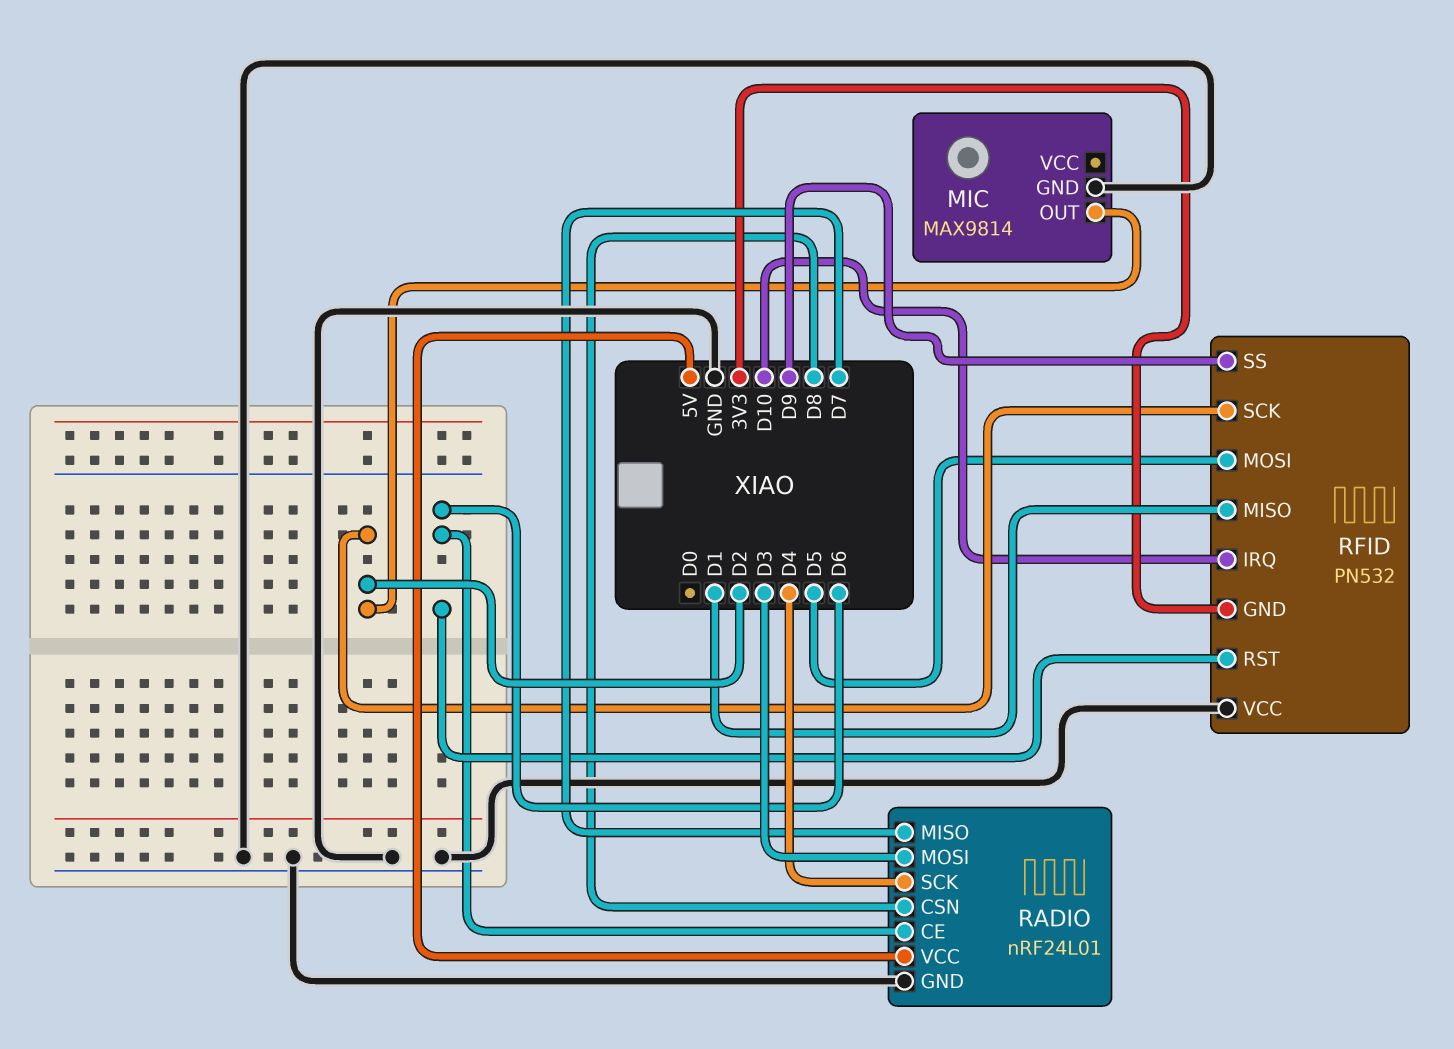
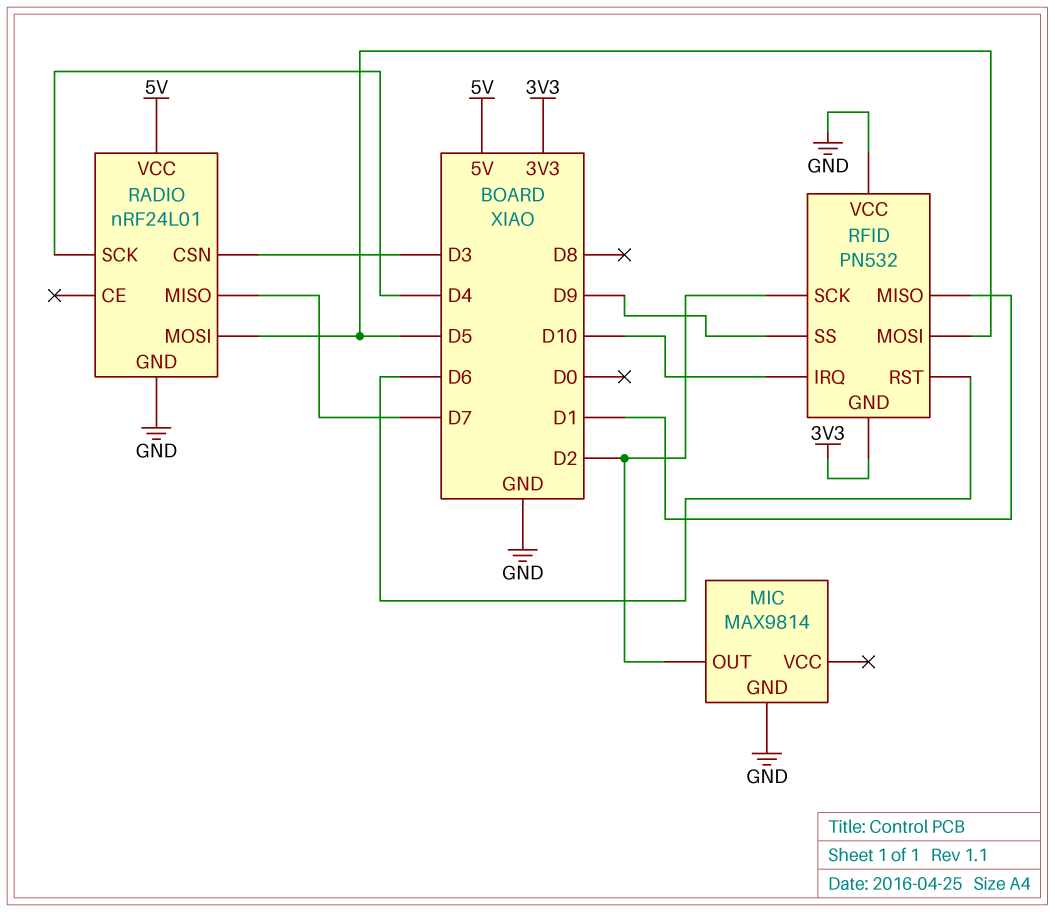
RADIO pin CE: D6 -> none
RADIO pin CSN: D8 -> D3
RADIO pin MOSI: D3 -> D5

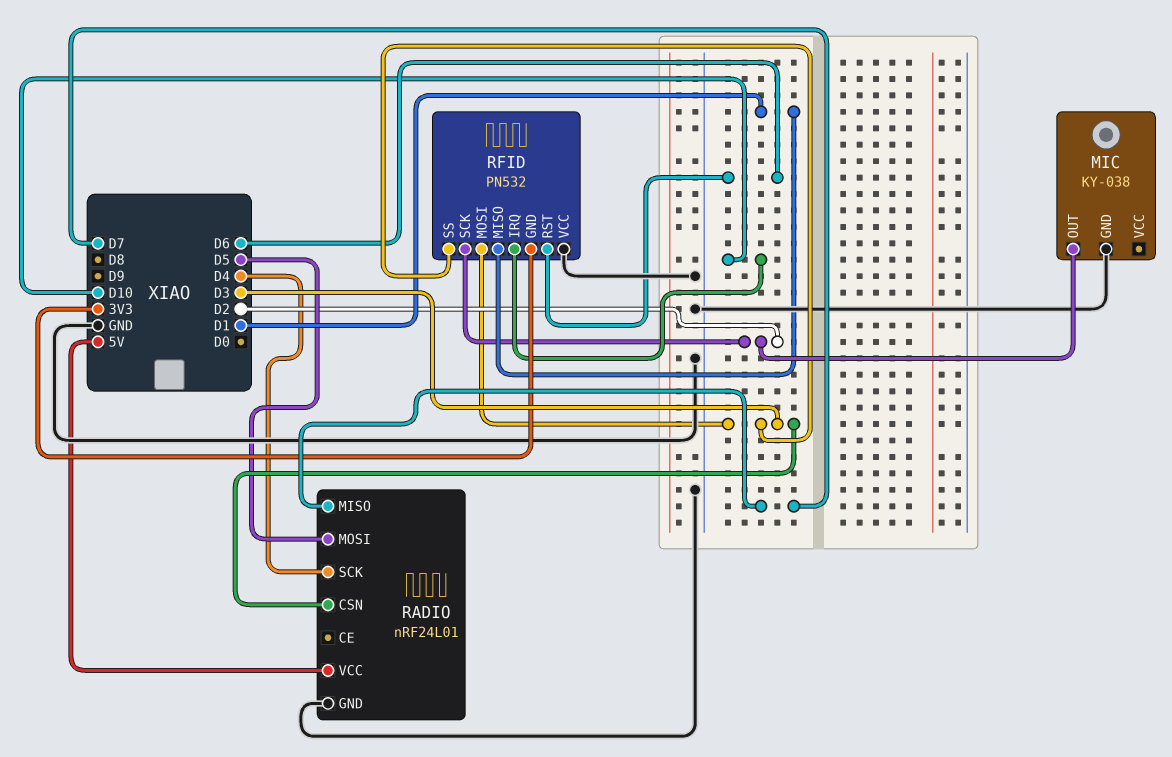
MIC: MAX9814 -> KY-038
RFID pin MOSI: D5 -> D3
RFID pin SS: D9 -> D3

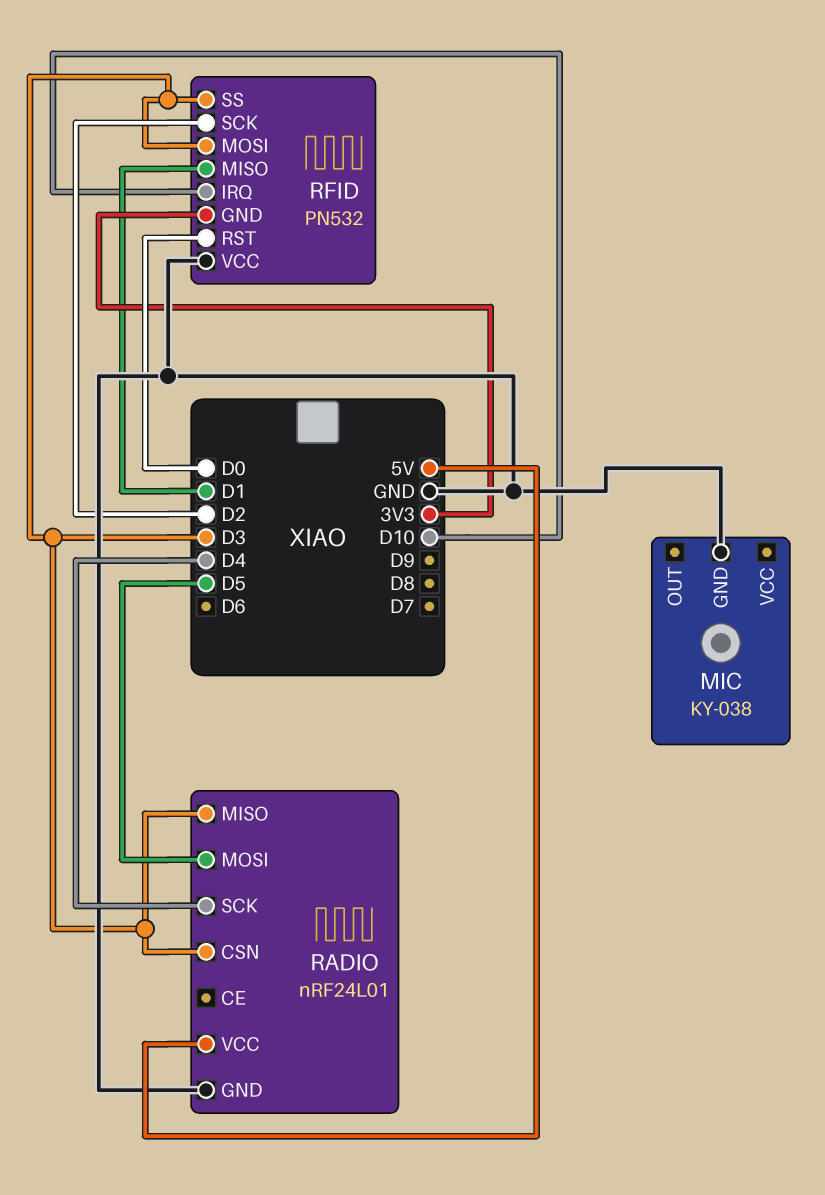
MIC pin OUT: D2 -> none
RADIO pin MISO: D7 -> D3
RFID pin RST: D6 -> D0

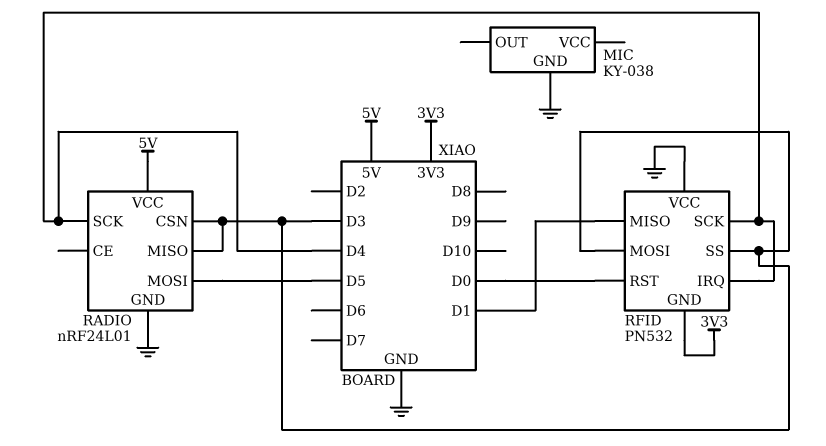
RFID pin IRQ: D10 -> D4
RFID pin SCK: D2 -> D4

